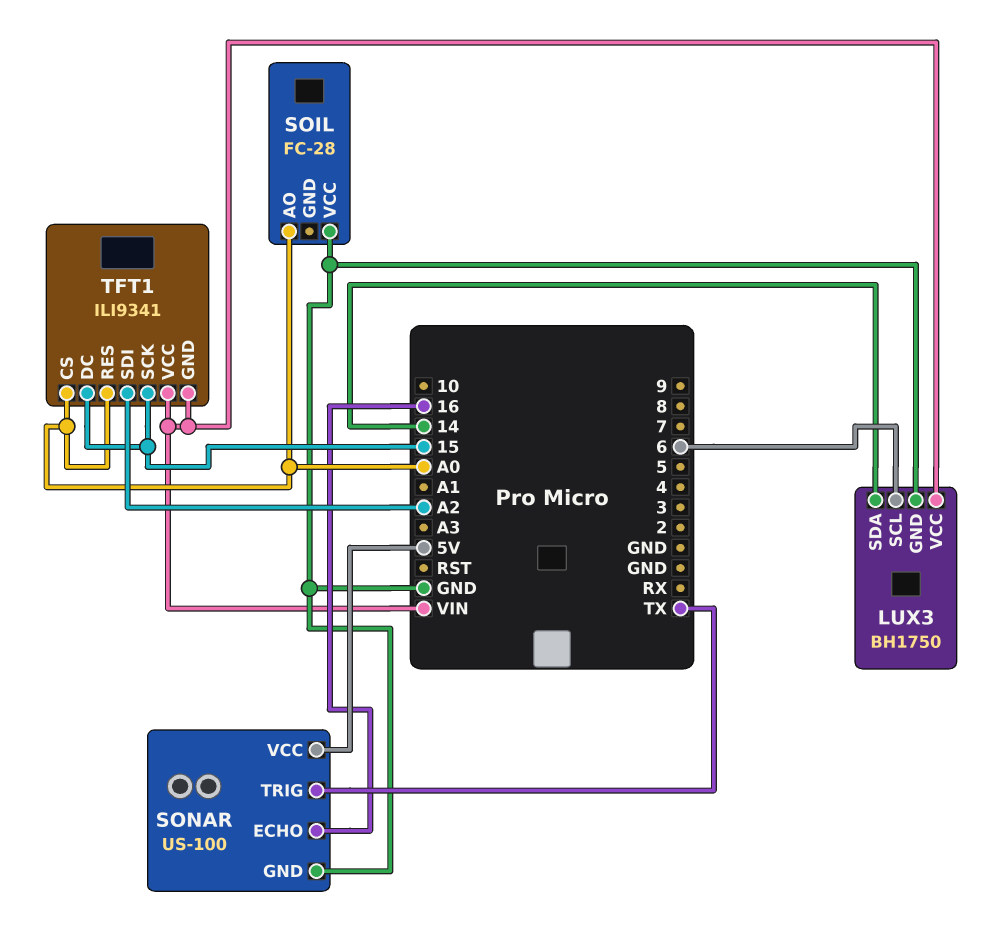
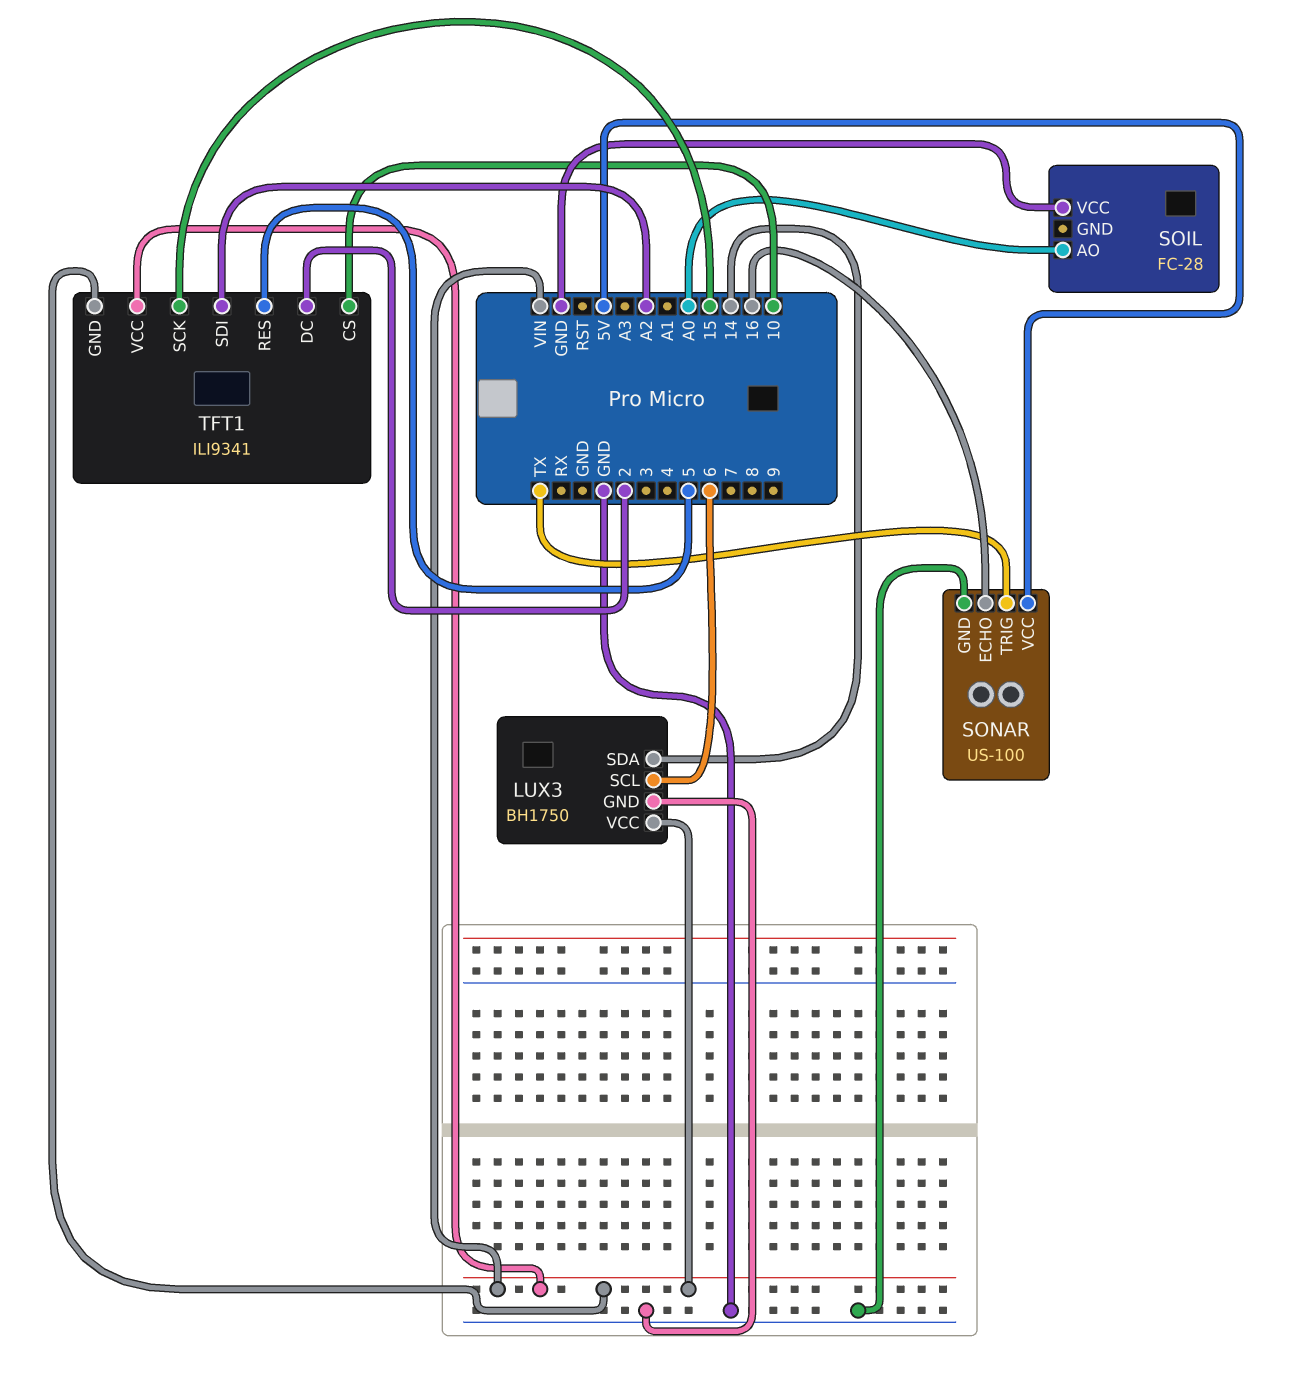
TFT1 pin CS: A0 -> 10
TFT1 pin DC: 15 -> 2
TFT1 pin RES: A0 -> 5

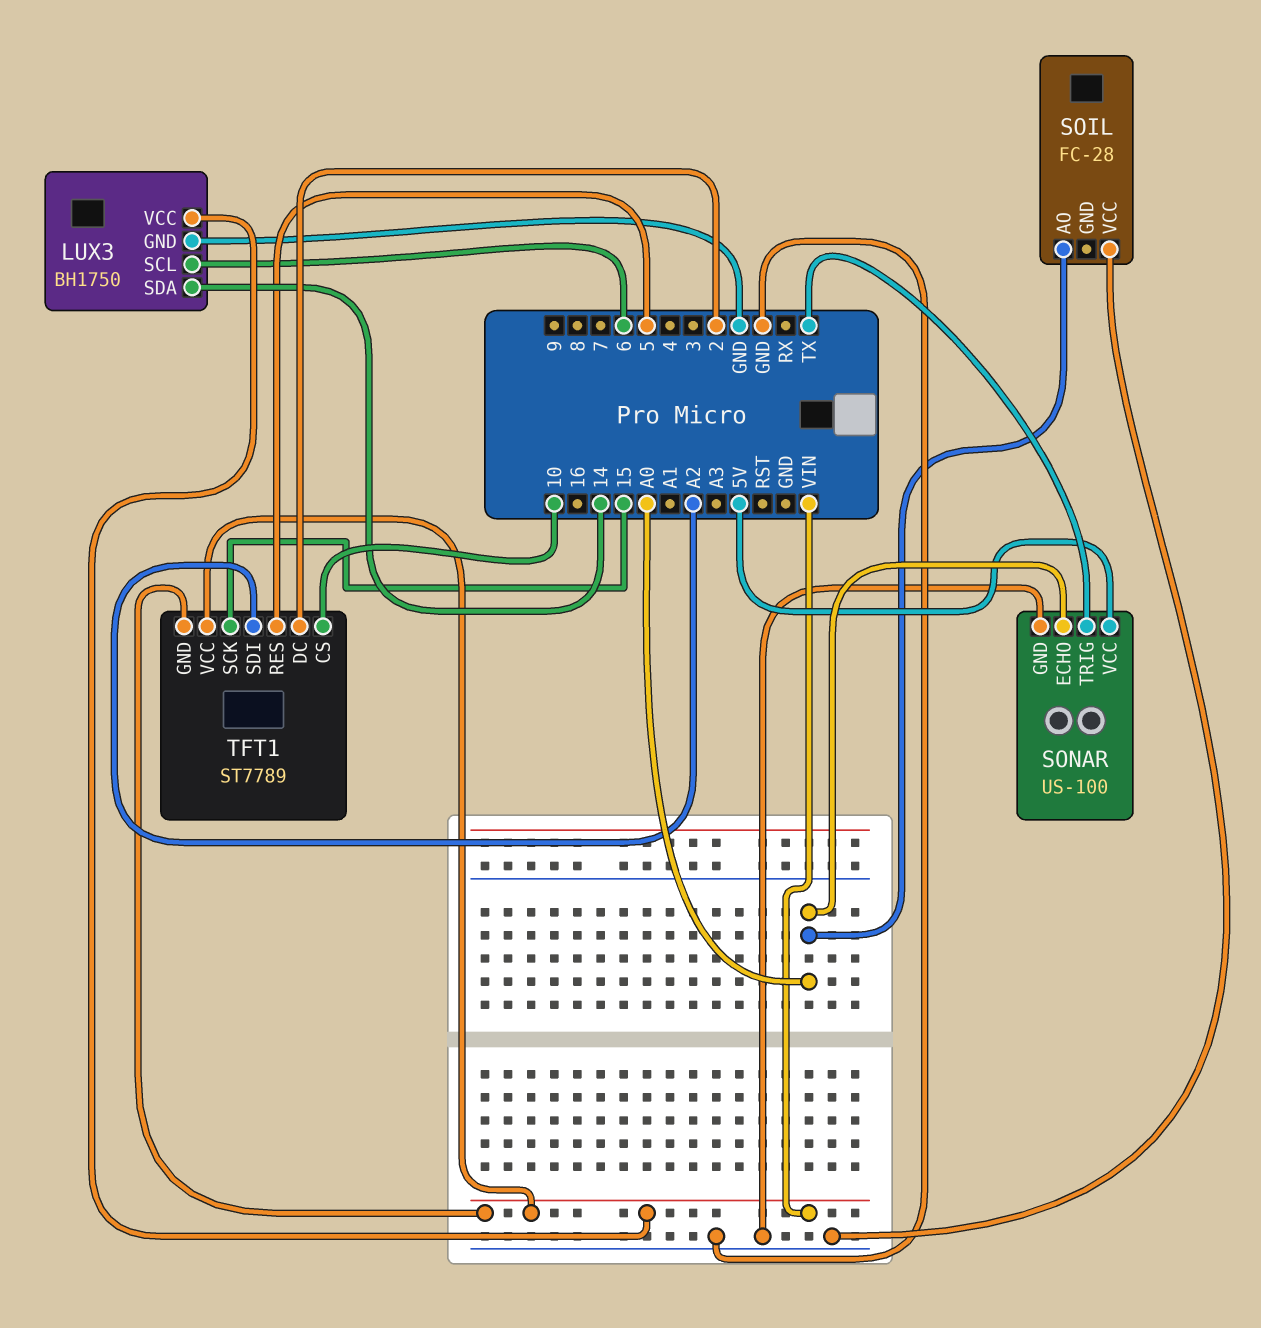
SONAR pin ECHO: 16 -> A0
TFT1: ILI9341 -> ST7789

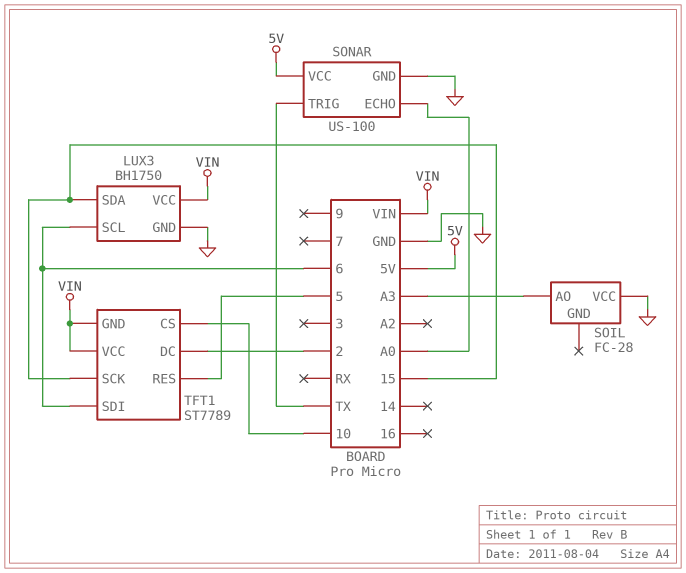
LUX3 pin SDA: 14 -> 15
SOIL pin AO: A0 -> A3
TFT1 pin SDI: A2 -> 6

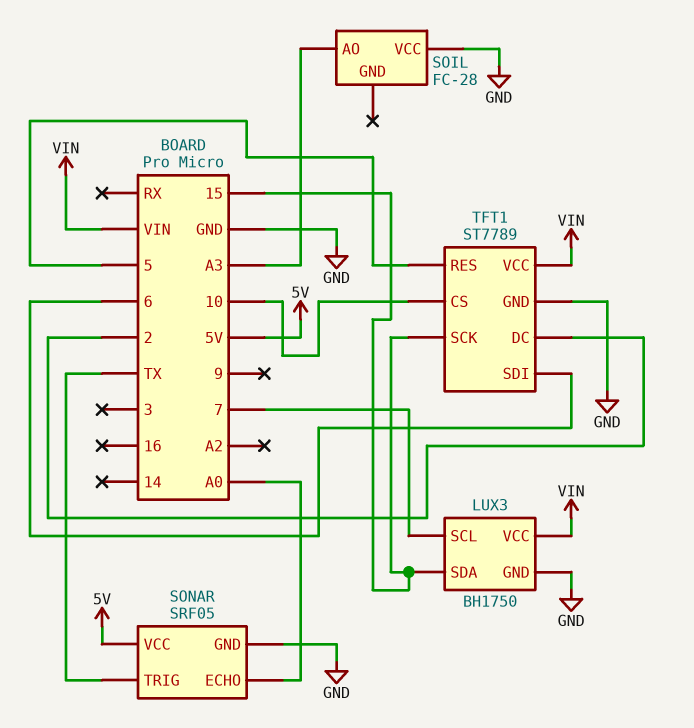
LUX3 pin SCL: 6 -> 7
SONAR: US-100 -> SRF05
TFT1 pin GND: VIN -> GND

